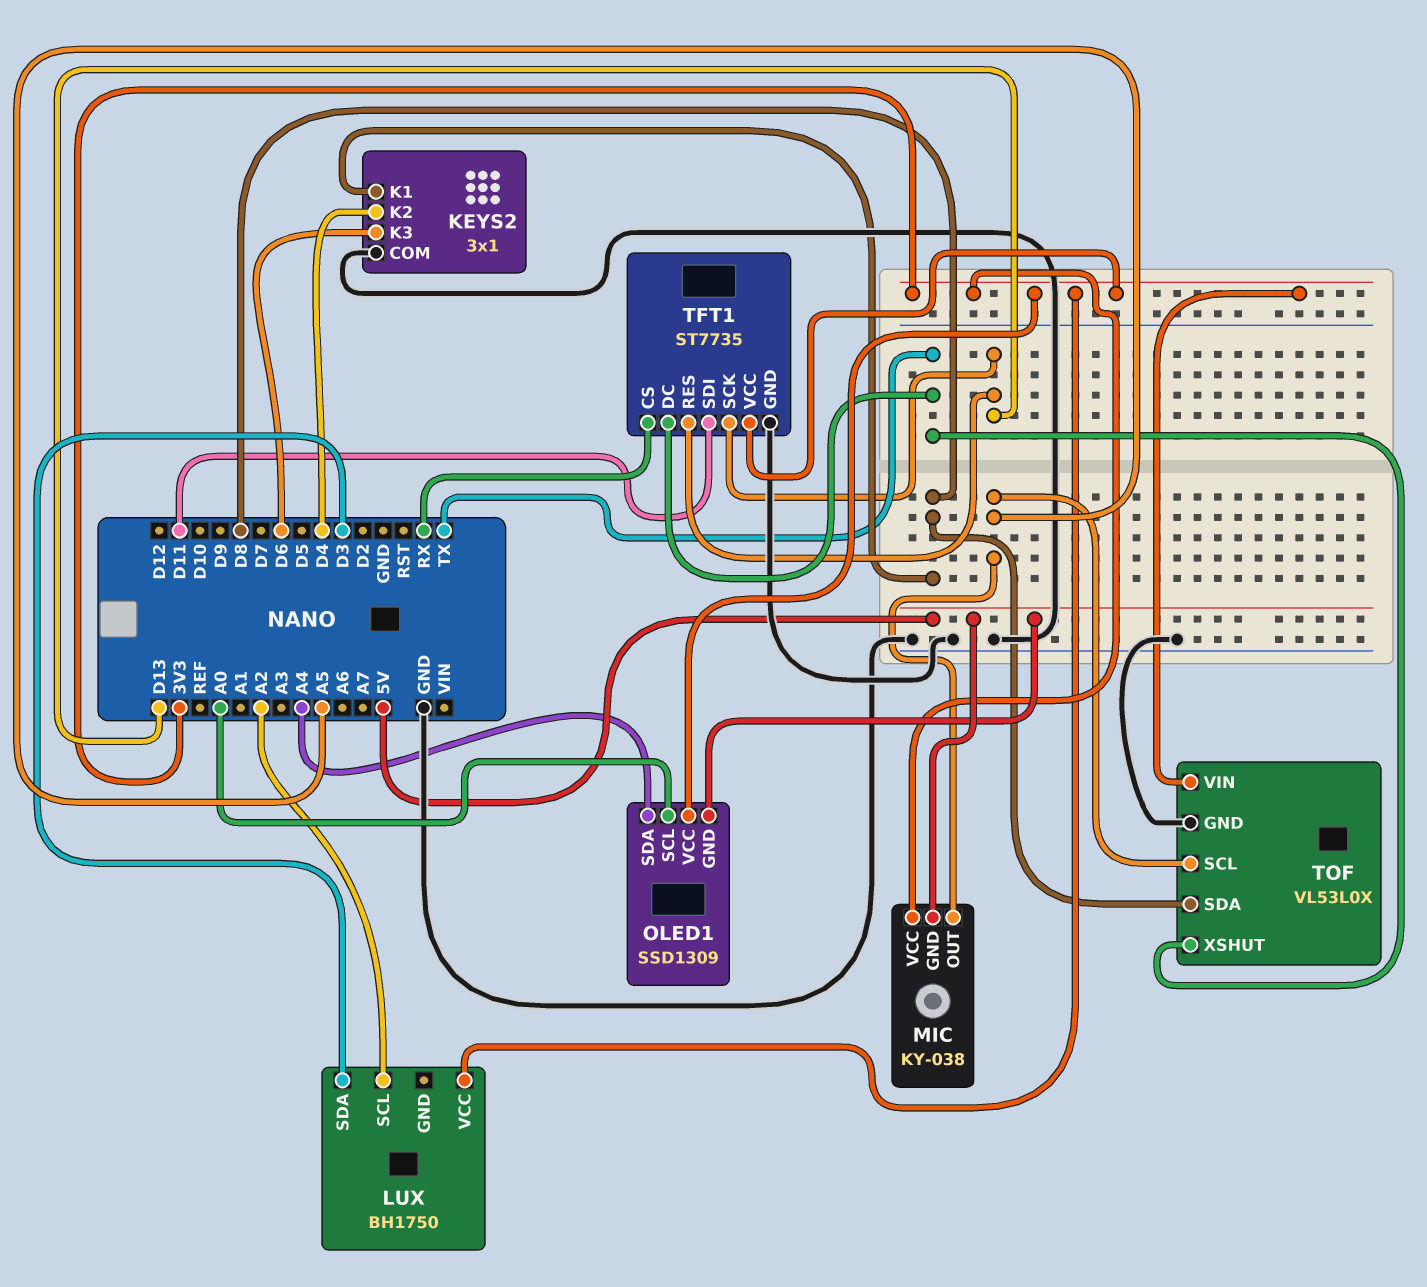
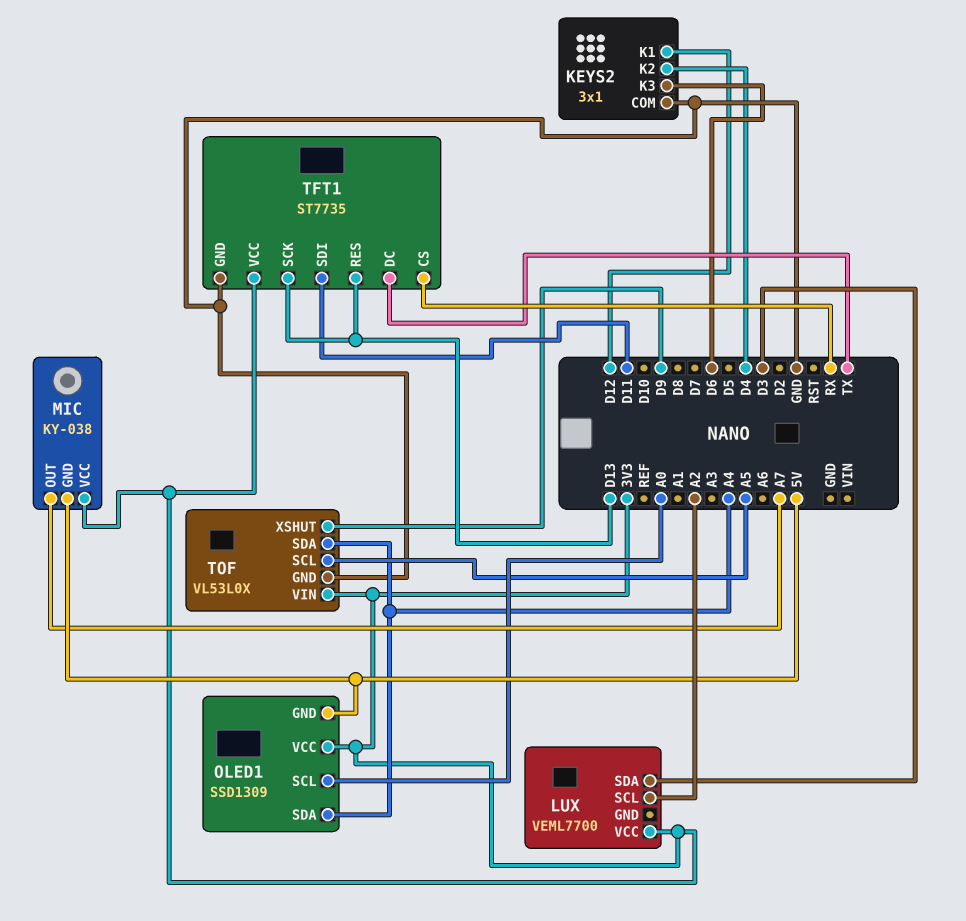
KEYS2 pin K1: D8 -> D12
LUX: BH1750 -> VEML7700
MIC pin OUT: A5 -> A7
TOF pin SDA: D8 -> A4
TOF pin XSHUT: TX -> D9

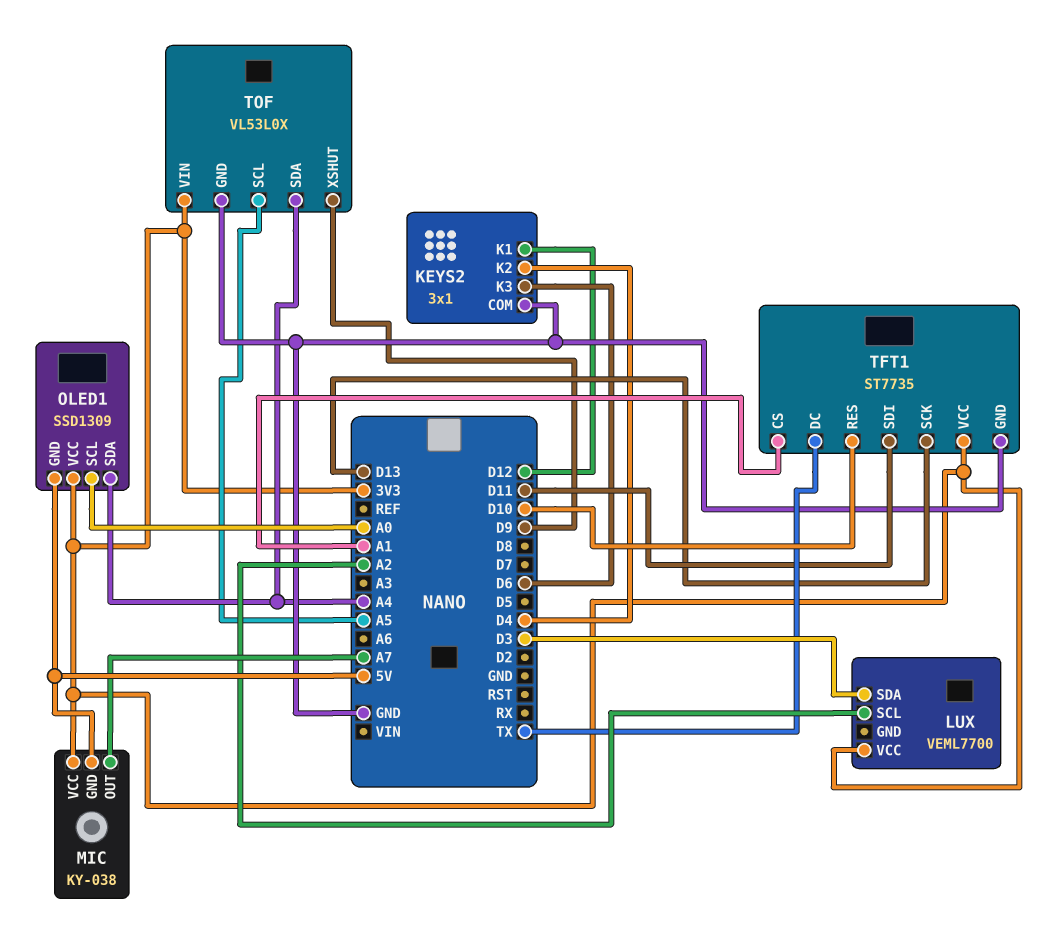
TFT1 pin CS: RX -> A1
TFT1 pin RES: D13 -> D10

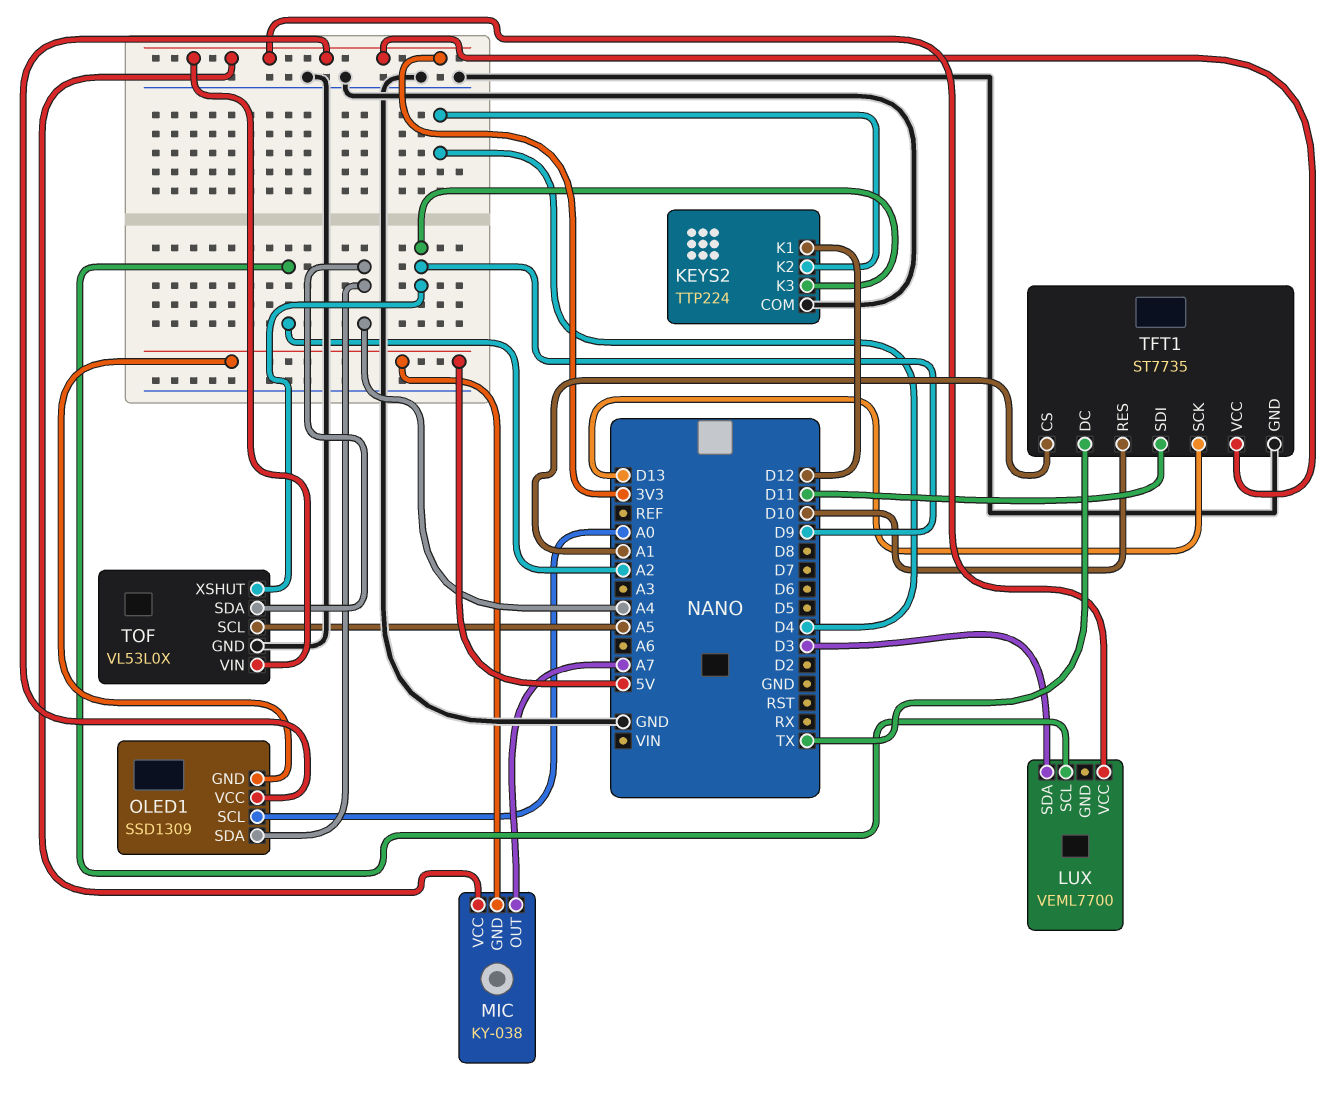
KEYS2: 3x1 -> TTP224
KEYS2 pin K3: D6 -> D9

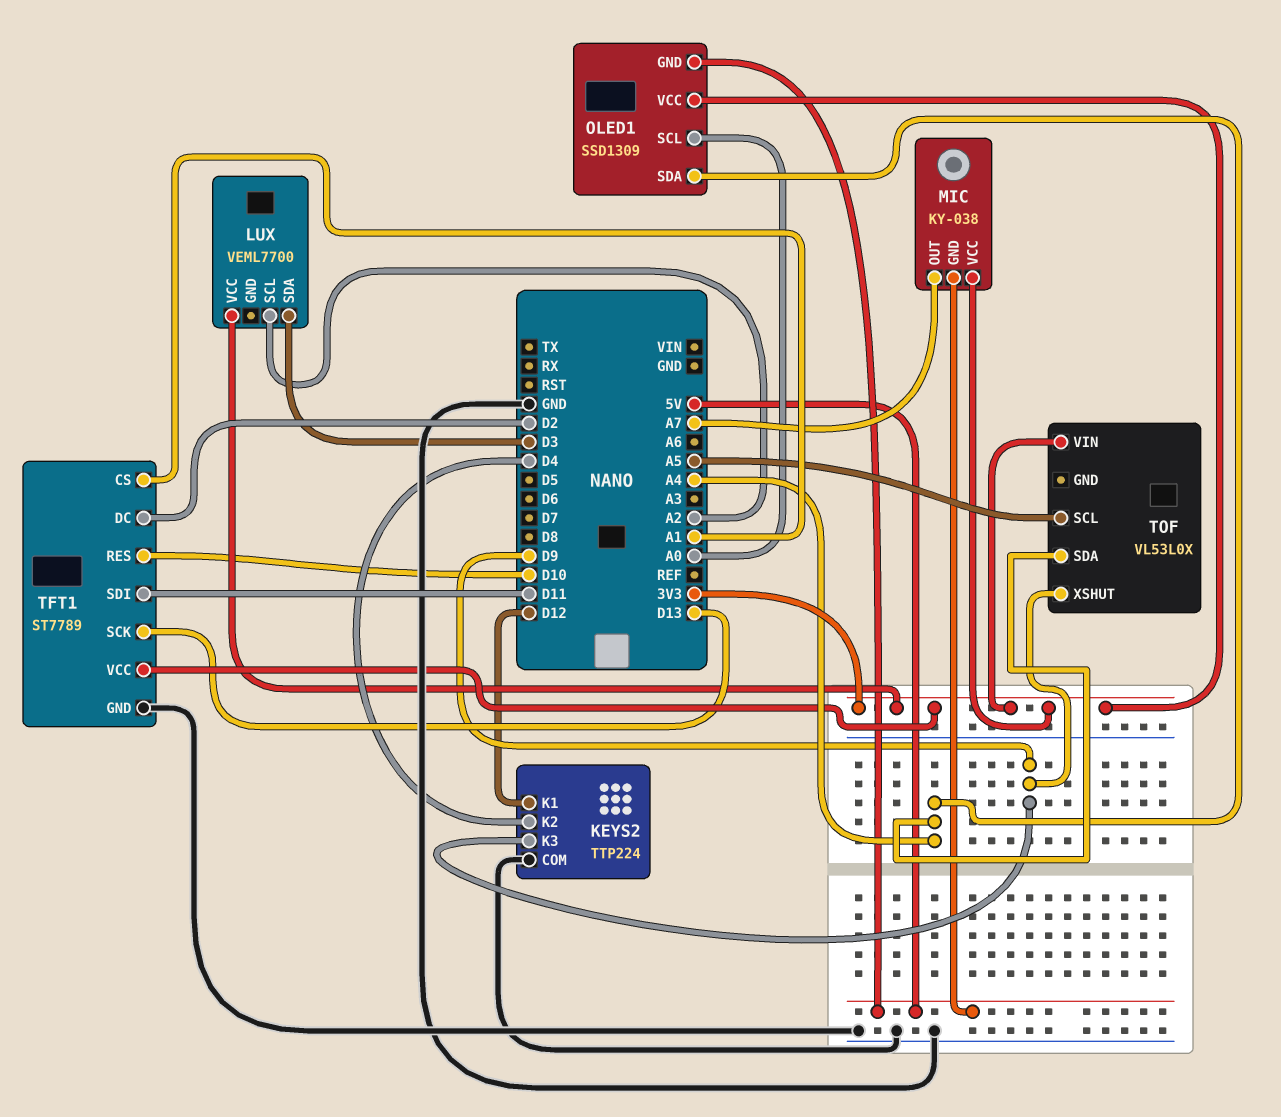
TFT1: ST7735 -> ST7789
TFT1 pin DC: TX -> D2
TOF pin GND: GND -> none

